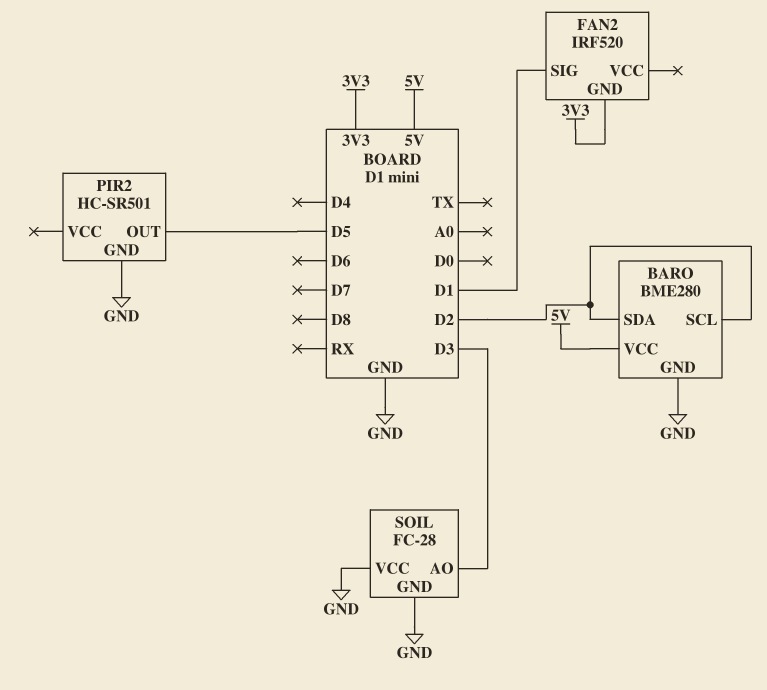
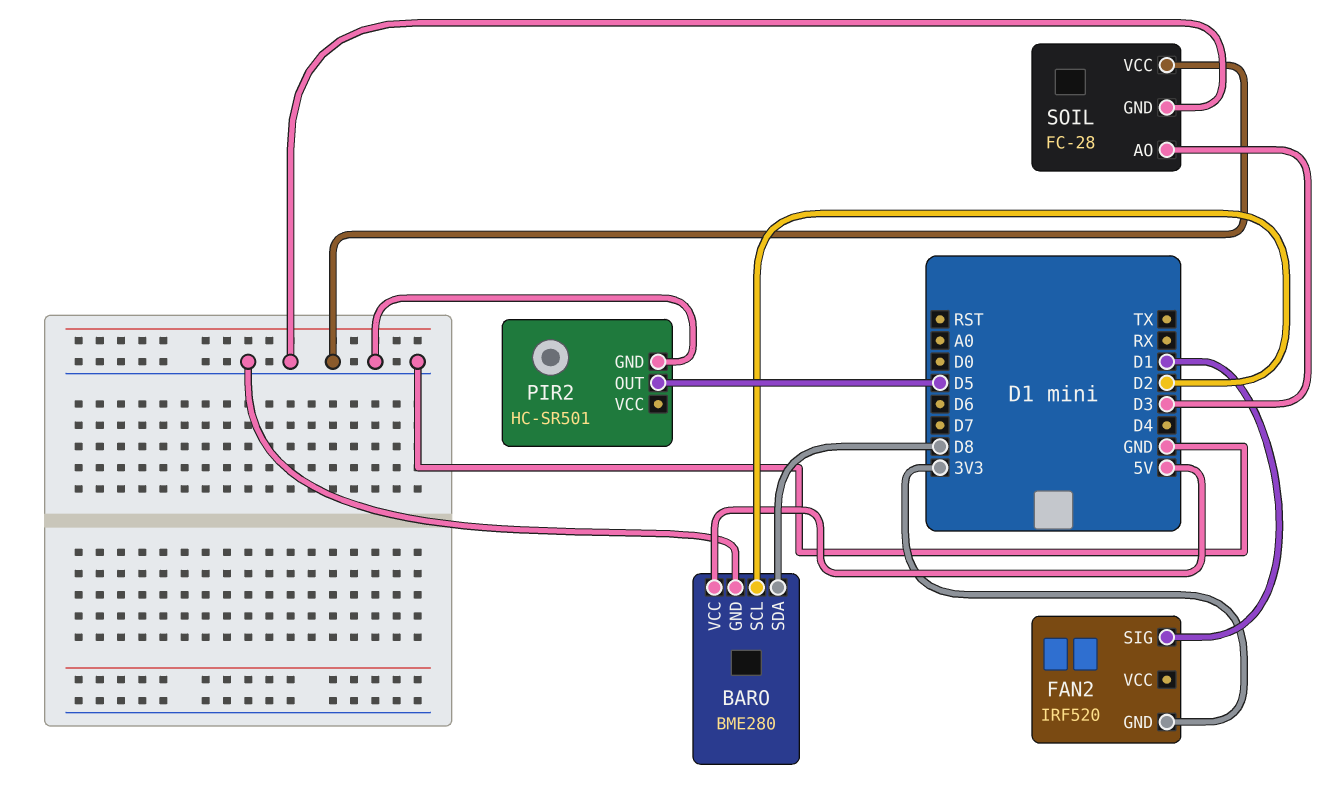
BARO pin SDA: D2 -> D8

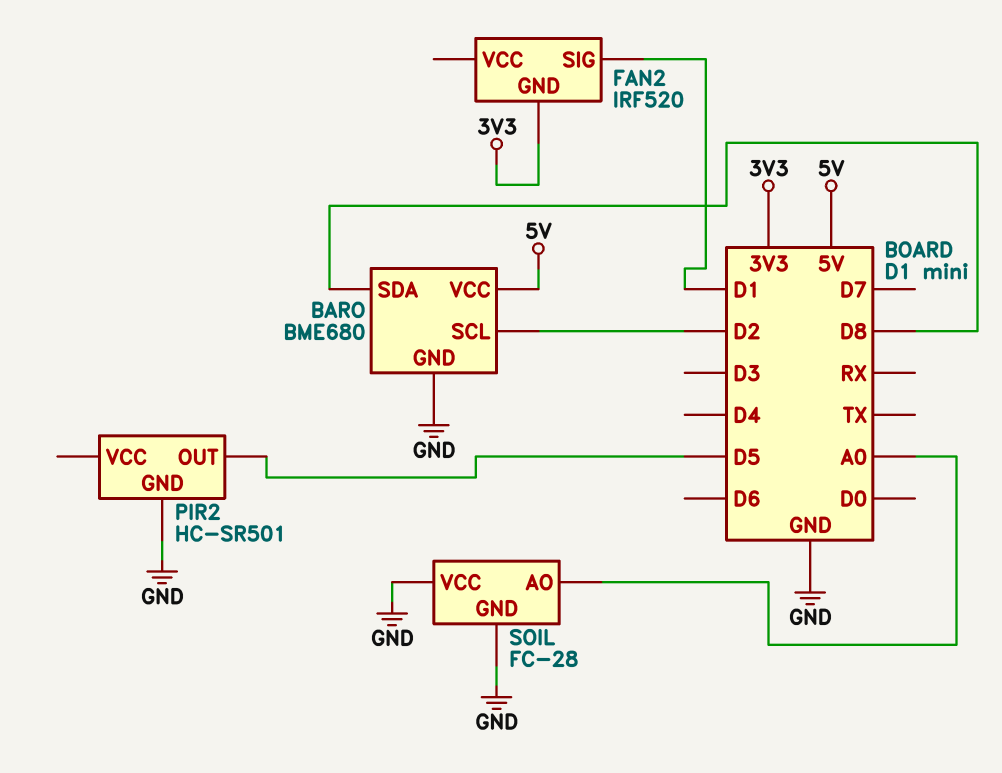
BARO: BME280 -> BME680
SOIL pin AO: D3 -> A0

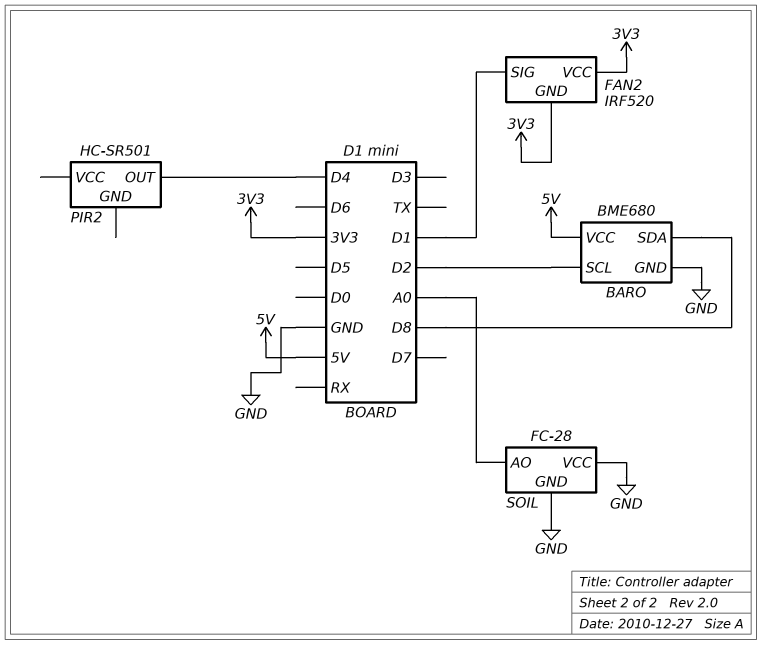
FAN2 pin VCC: none -> 3V3
PIR2 pin GND: GND -> none
PIR2 pin OUT: D5 -> D4

